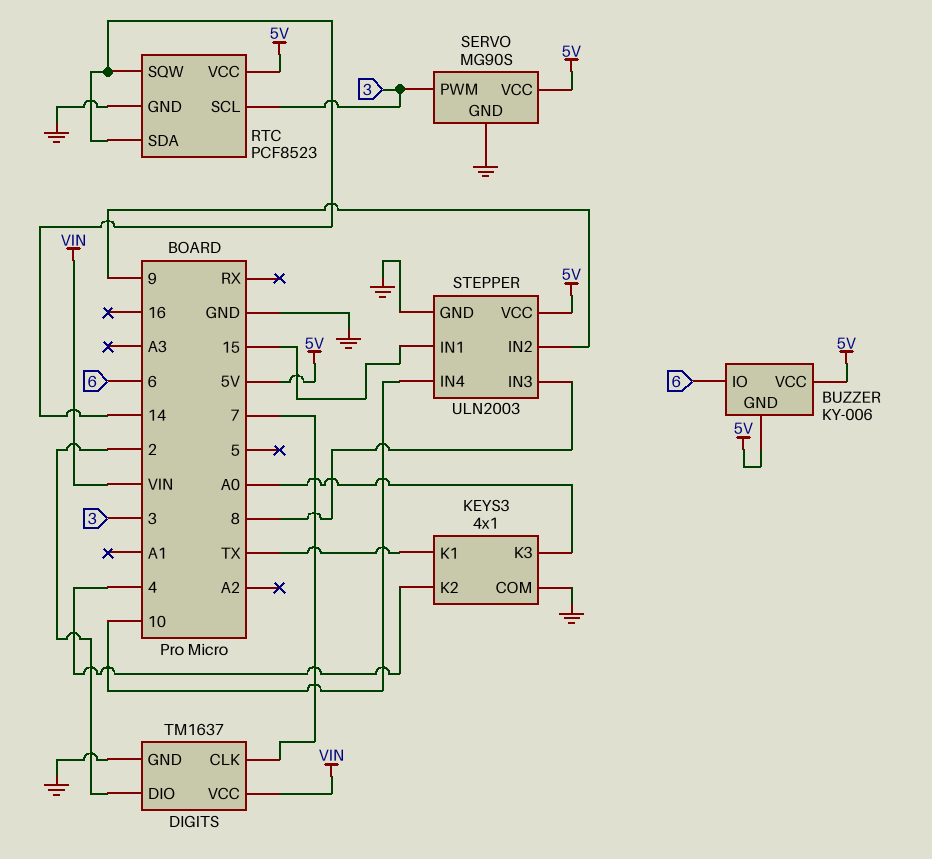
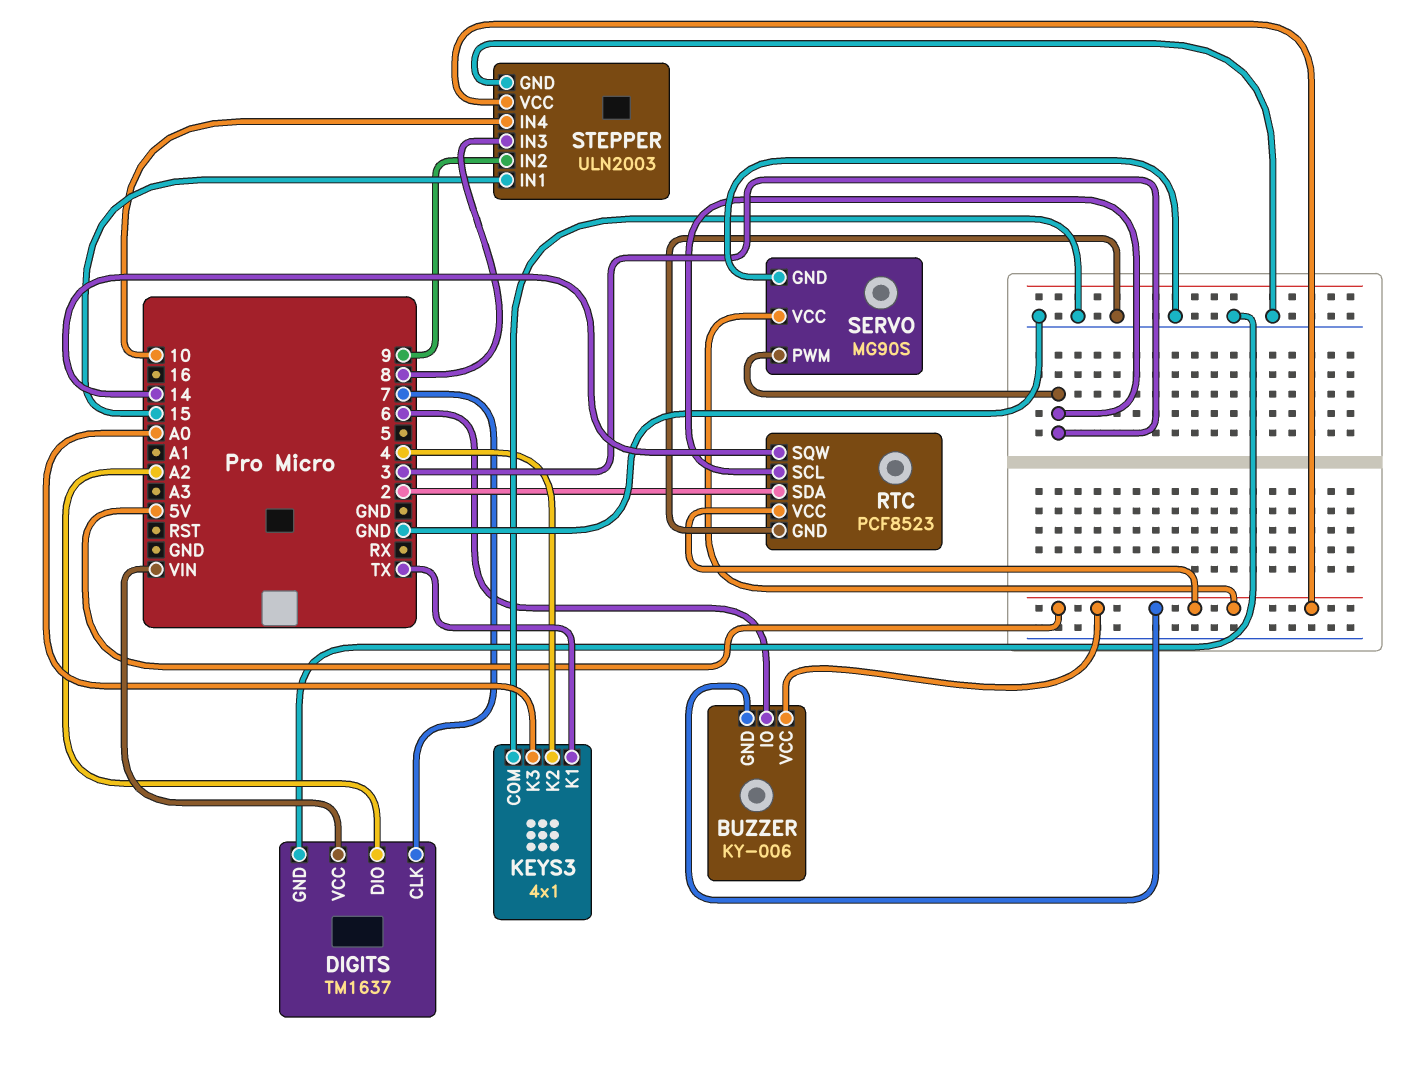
DIGITS pin DIO: 2 -> A2
RTC pin SDA: 14 -> 2

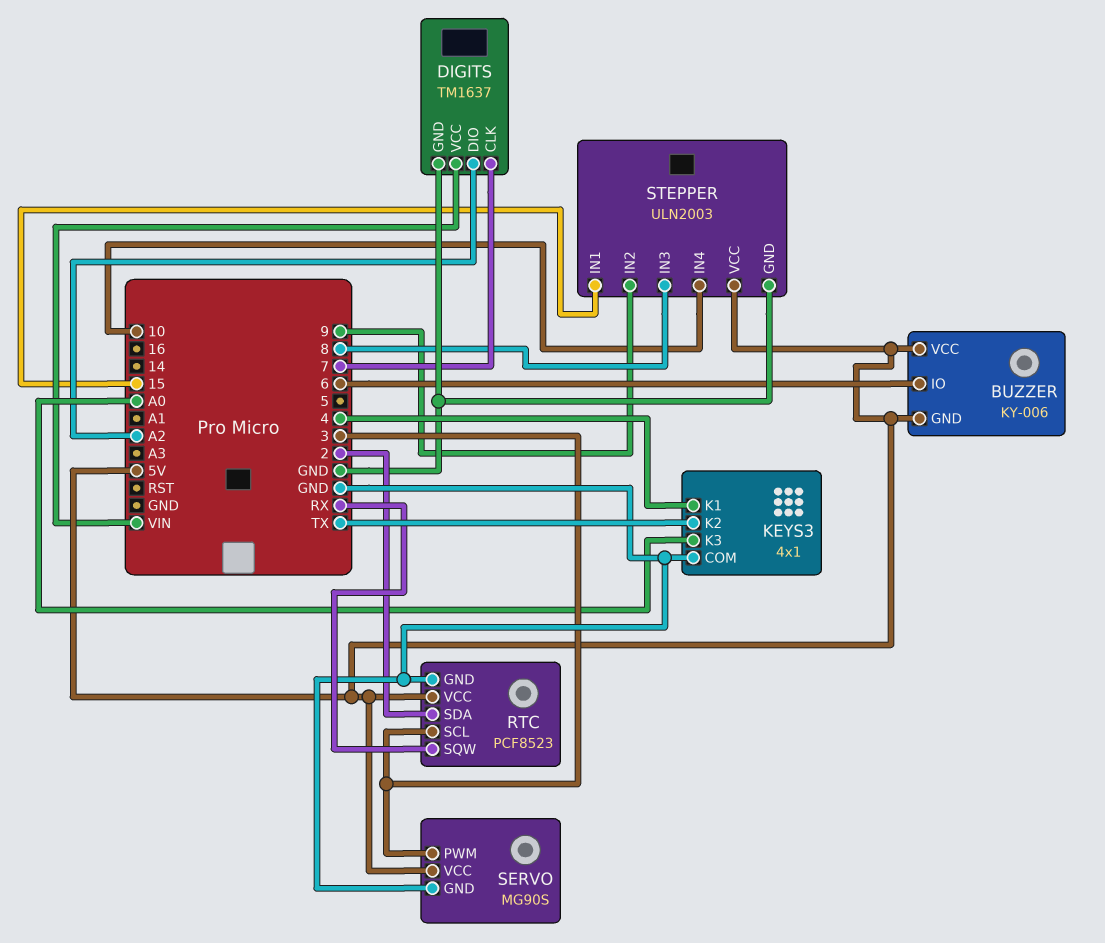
KEYS3 pin K1: TX -> 4
KEYS3 pin K2: 4 -> TX
RTC pin SQW: 14 -> RX

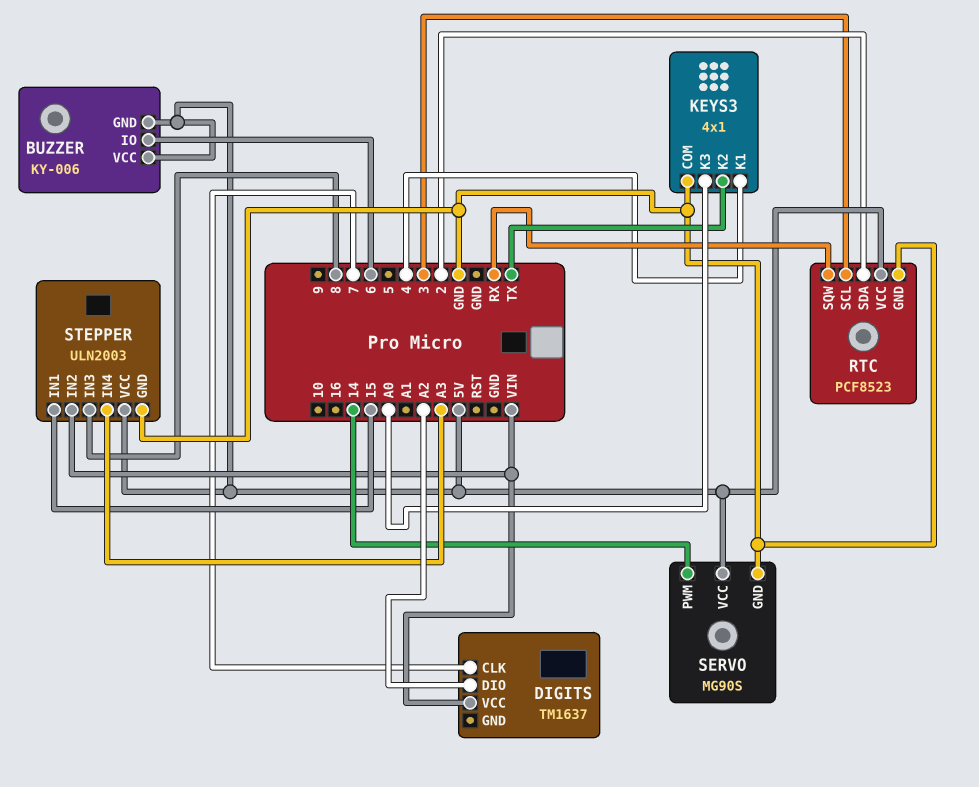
DIGITS pin GND: GND -> none
SERVO pin PWM: 3 -> 14
STEPPER pin IN2: 9 -> VIN
STEPPER pin IN4: 10 -> A3

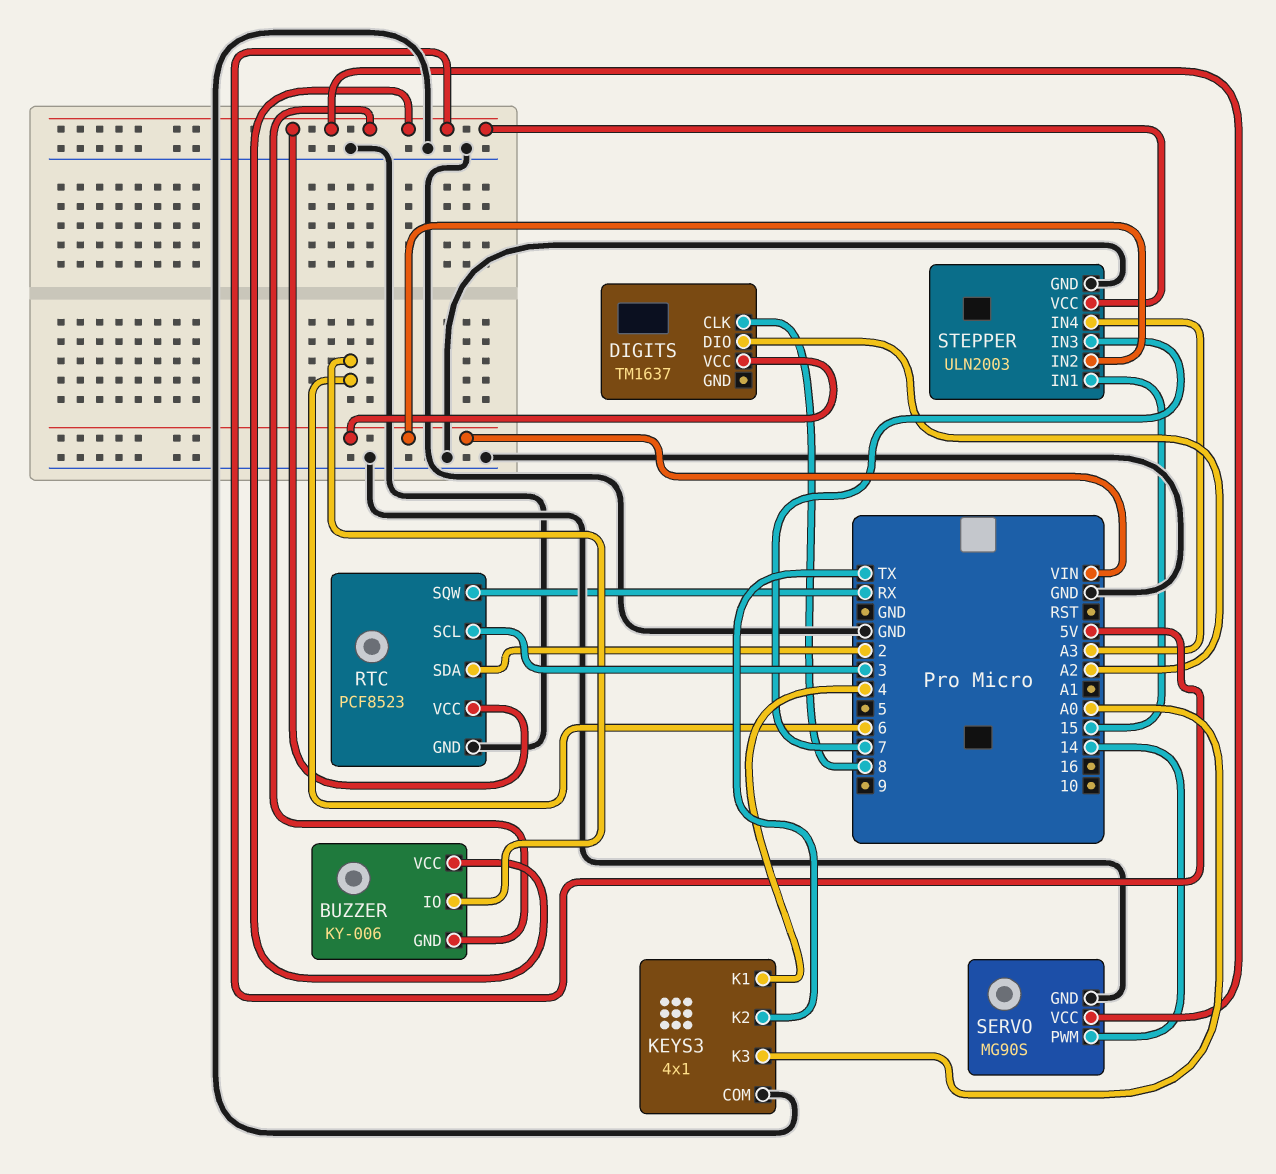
DIGITS pin CLK: 7 -> 8
STEPPER pin IN3: 8 -> 7

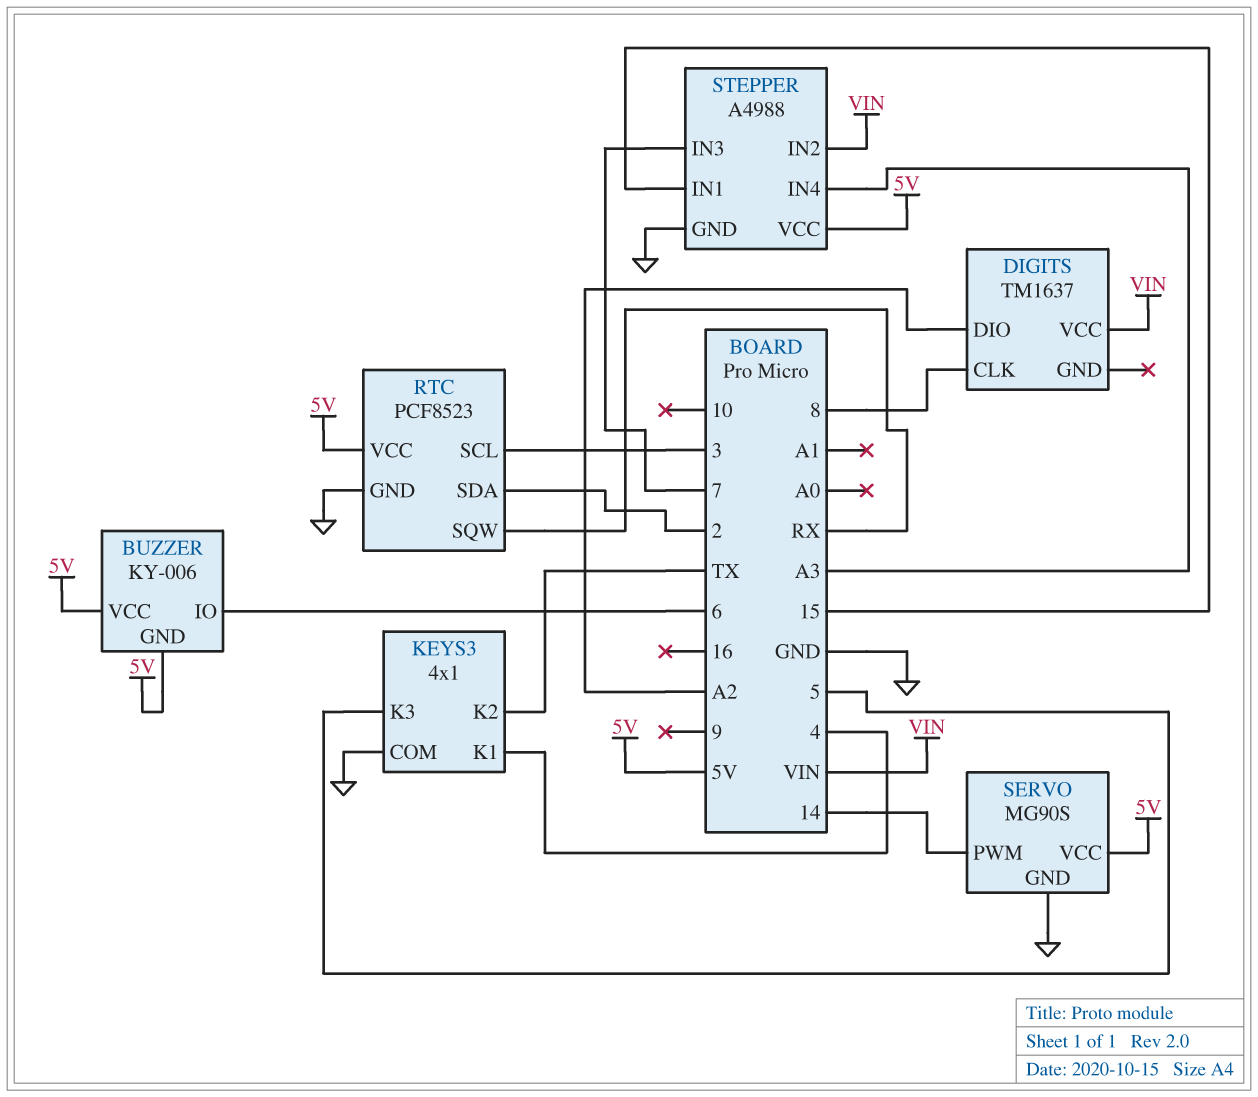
KEYS3 pin K3: A0 -> 5
STEPPER: ULN2003 -> A4988

